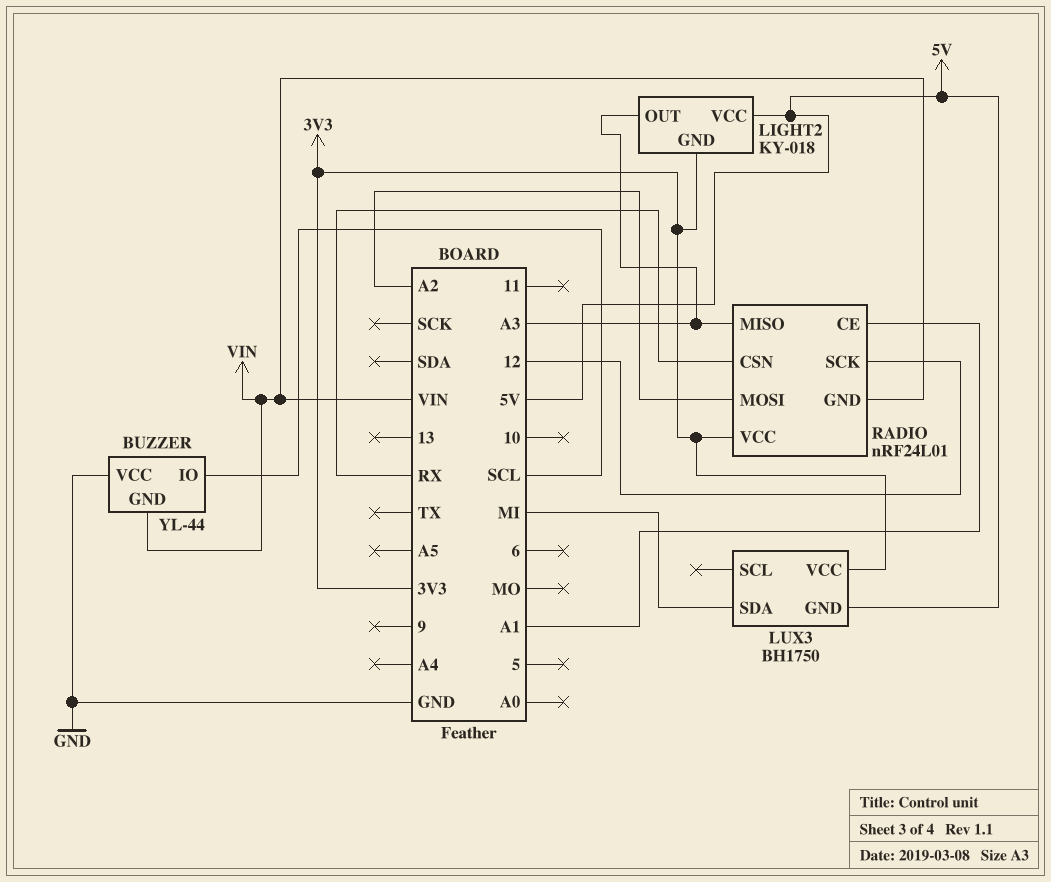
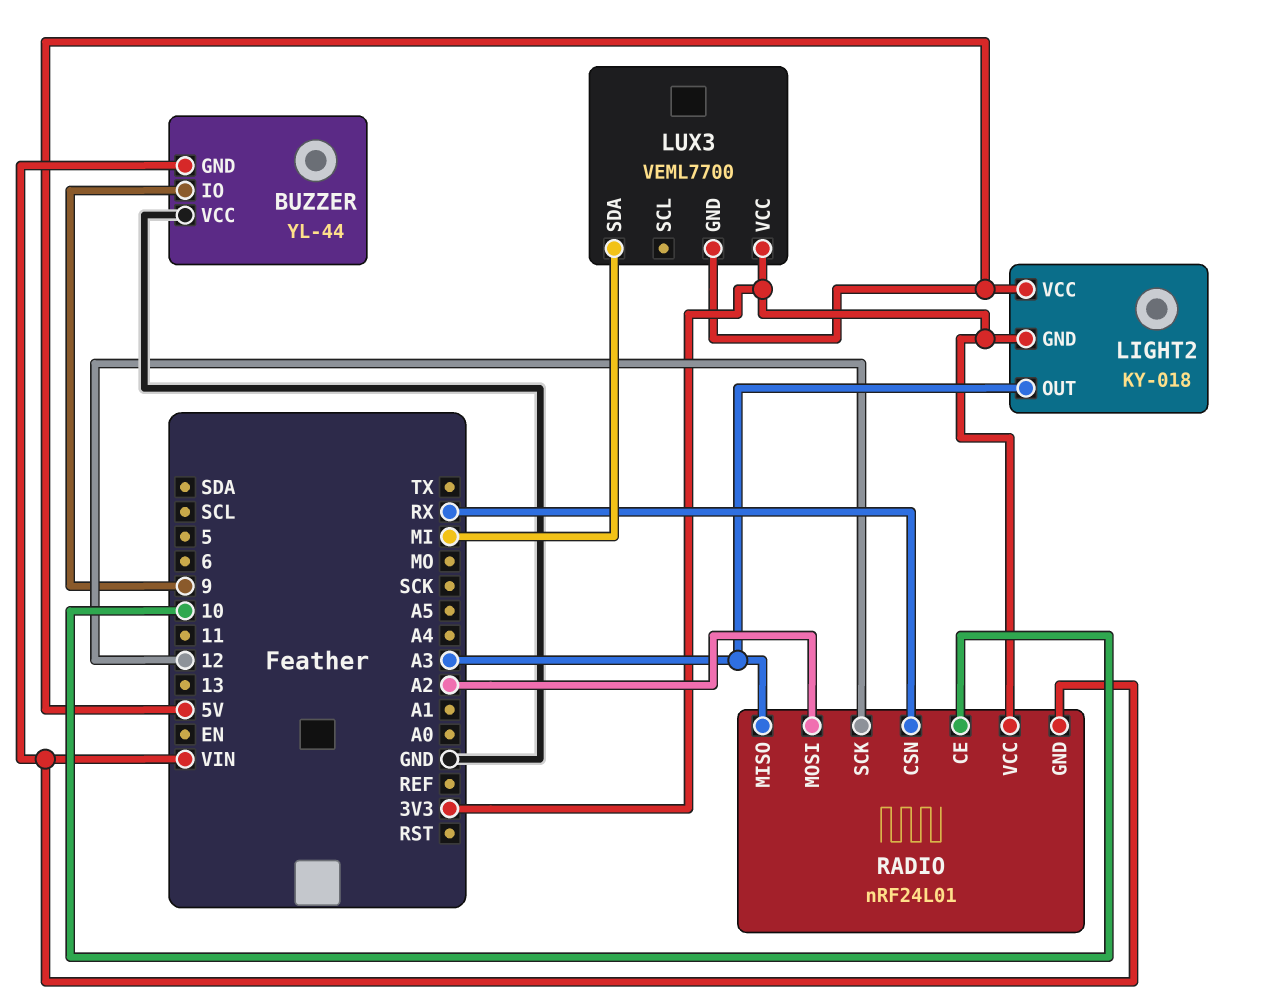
BUZZER pin IO: SCL -> 9
LUX3: BH1750 -> VEML7700
RADIO pin CE: A1 -> 10

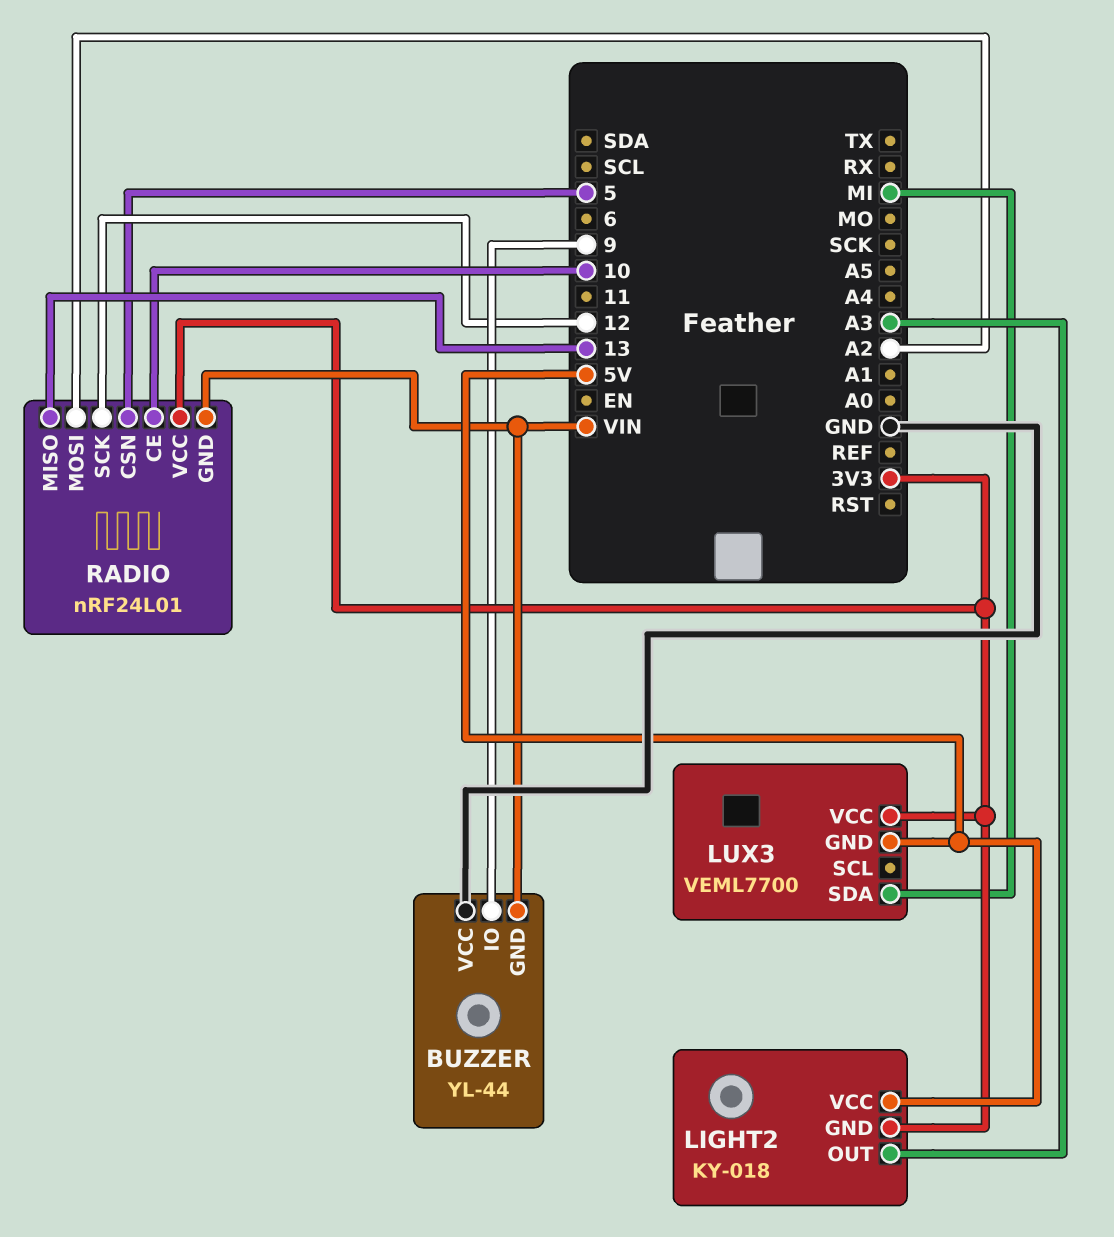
RADIO pin CSN: RX -> 5
RADIO pin MISO: A3 -> 13

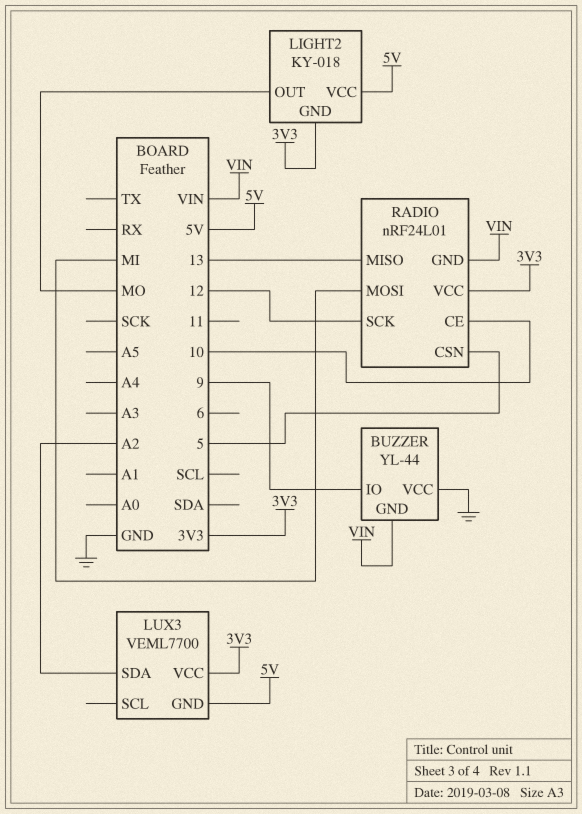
LIGHT2 pin OUT: A3 -> MO
LUX3 pin SDA: MI -> A2
RADIO pin MOSI: A2 -> MI

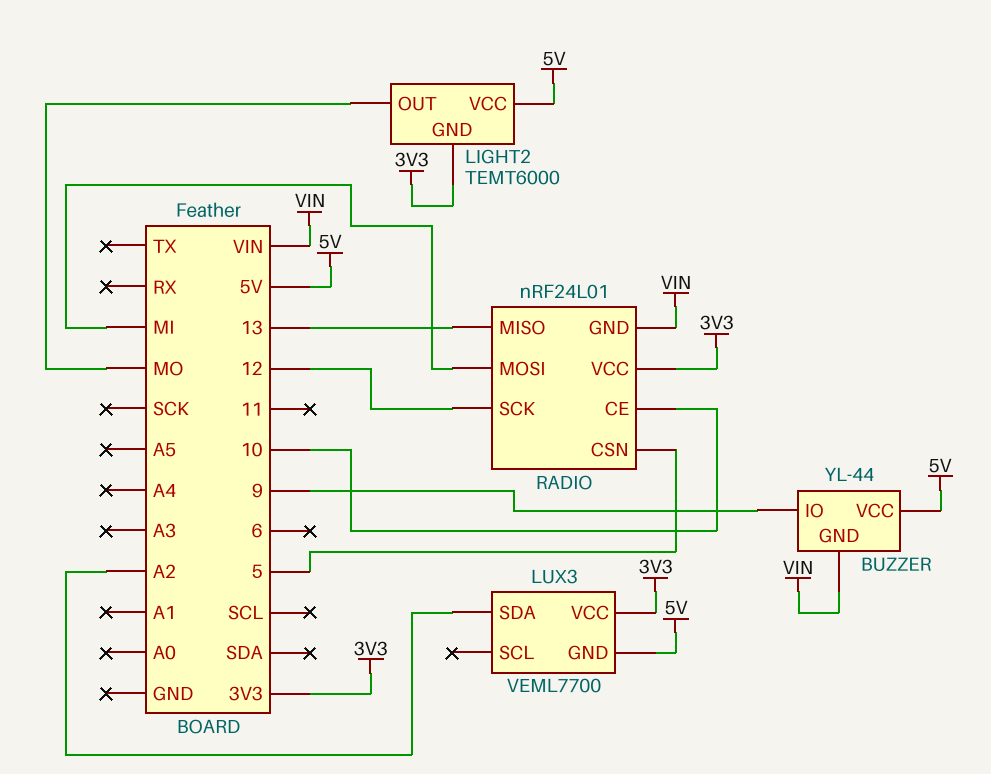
BUZZER pin VCC: GND -> 5V
LIGHT2: KY-018 -> TEMT6000

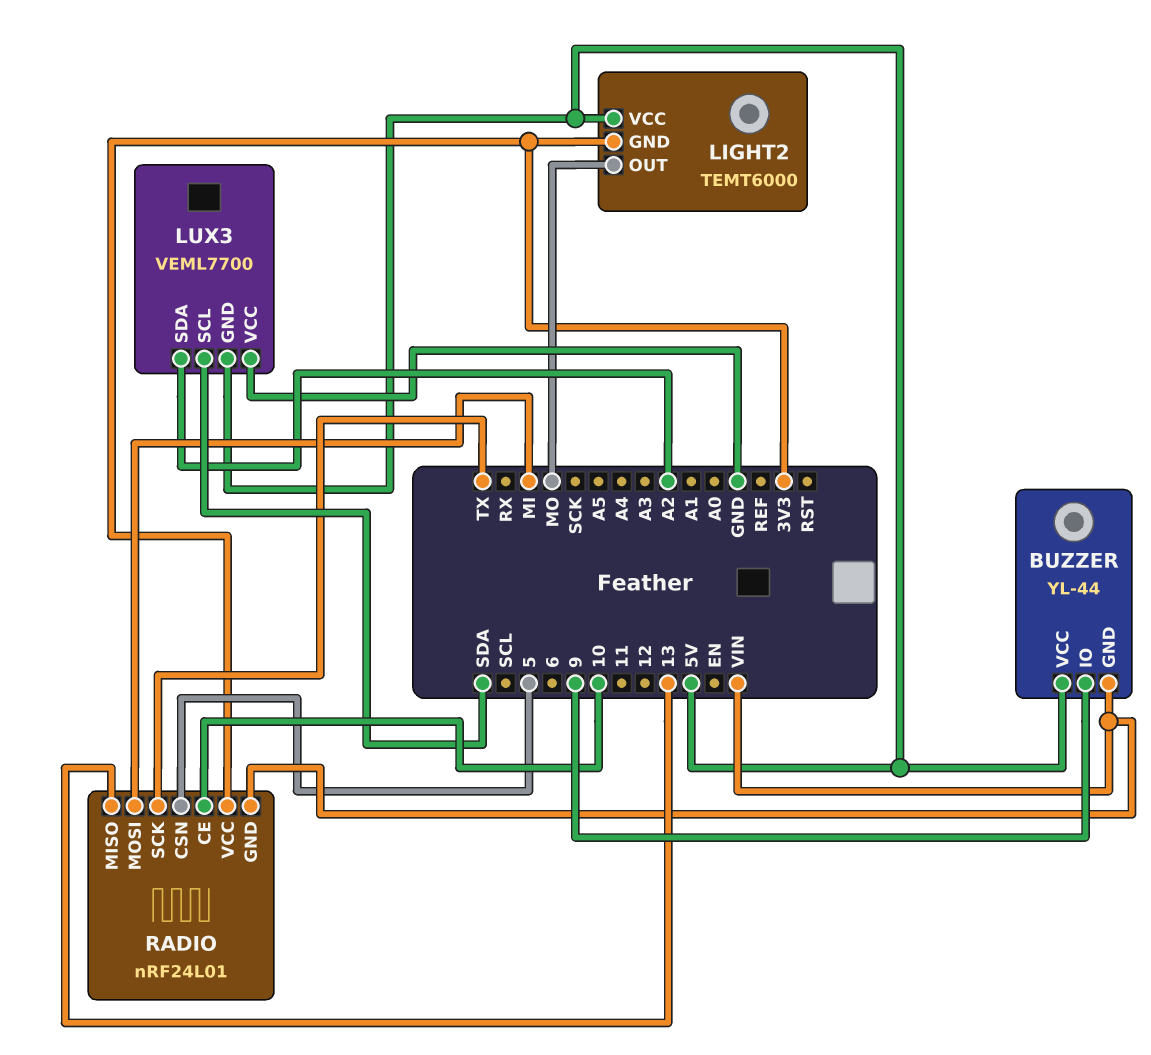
LUX3 pin SCL: none -> SDA
LUX3 pin VCC: 3V3 -> GND
RADIO pin SCK: 12 -> TX

